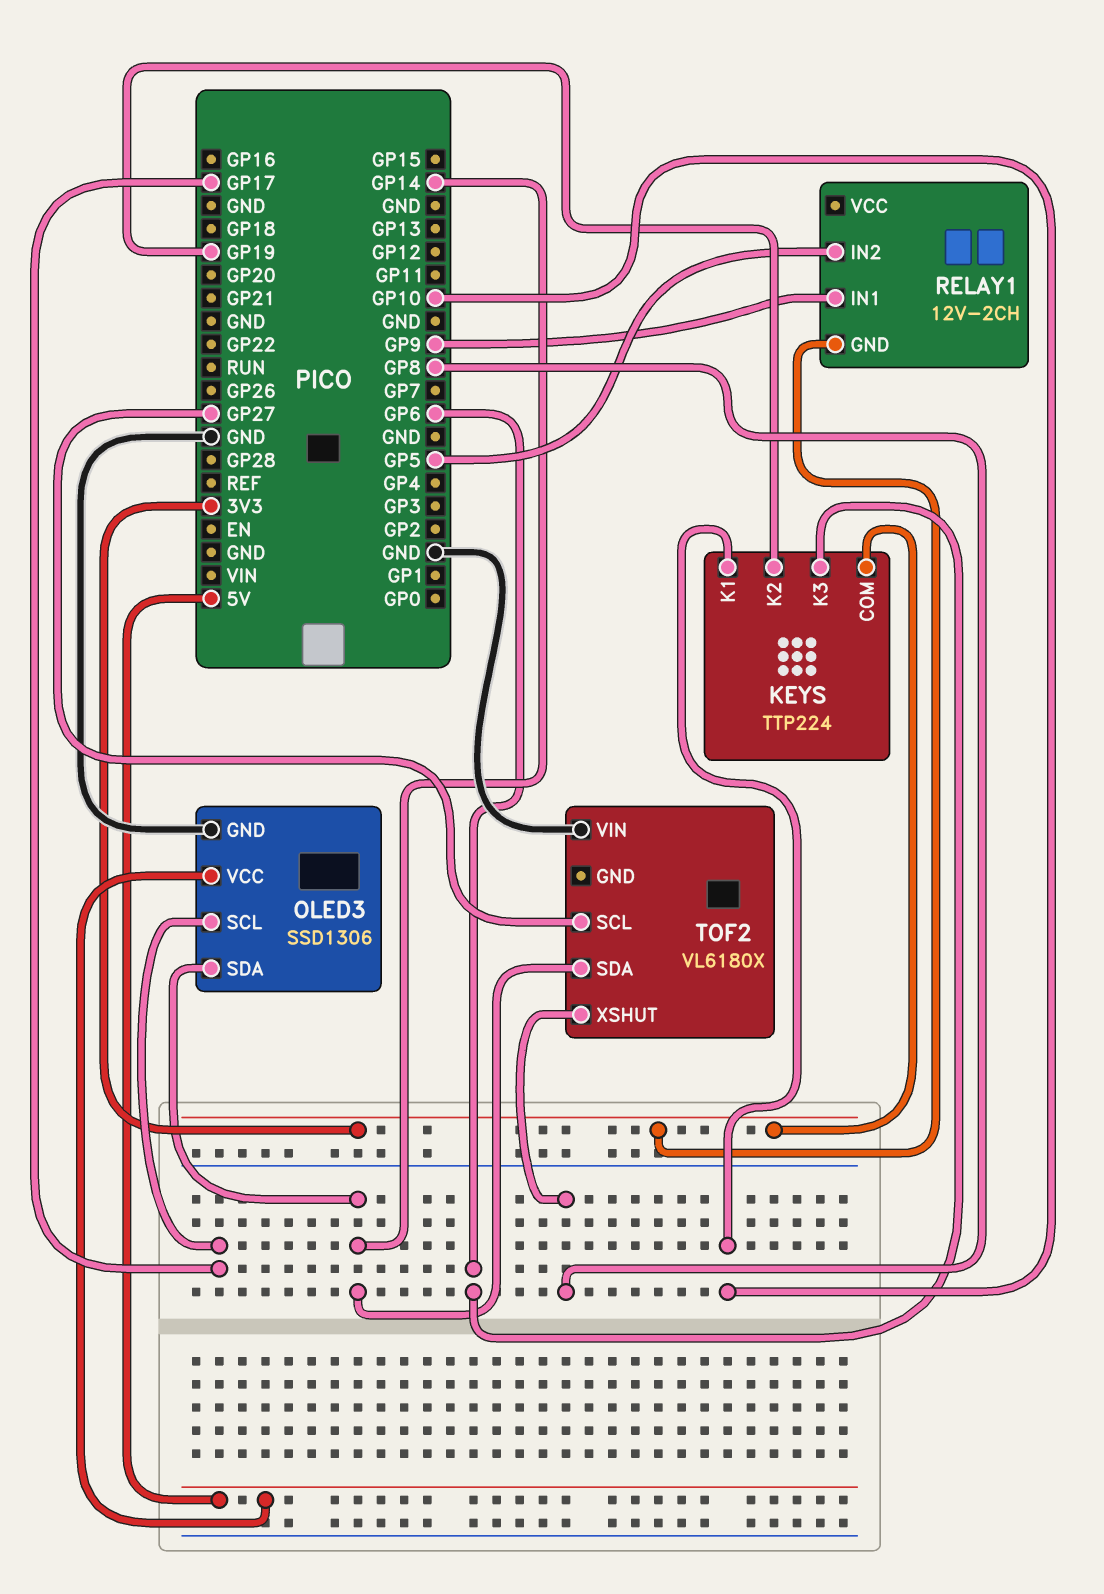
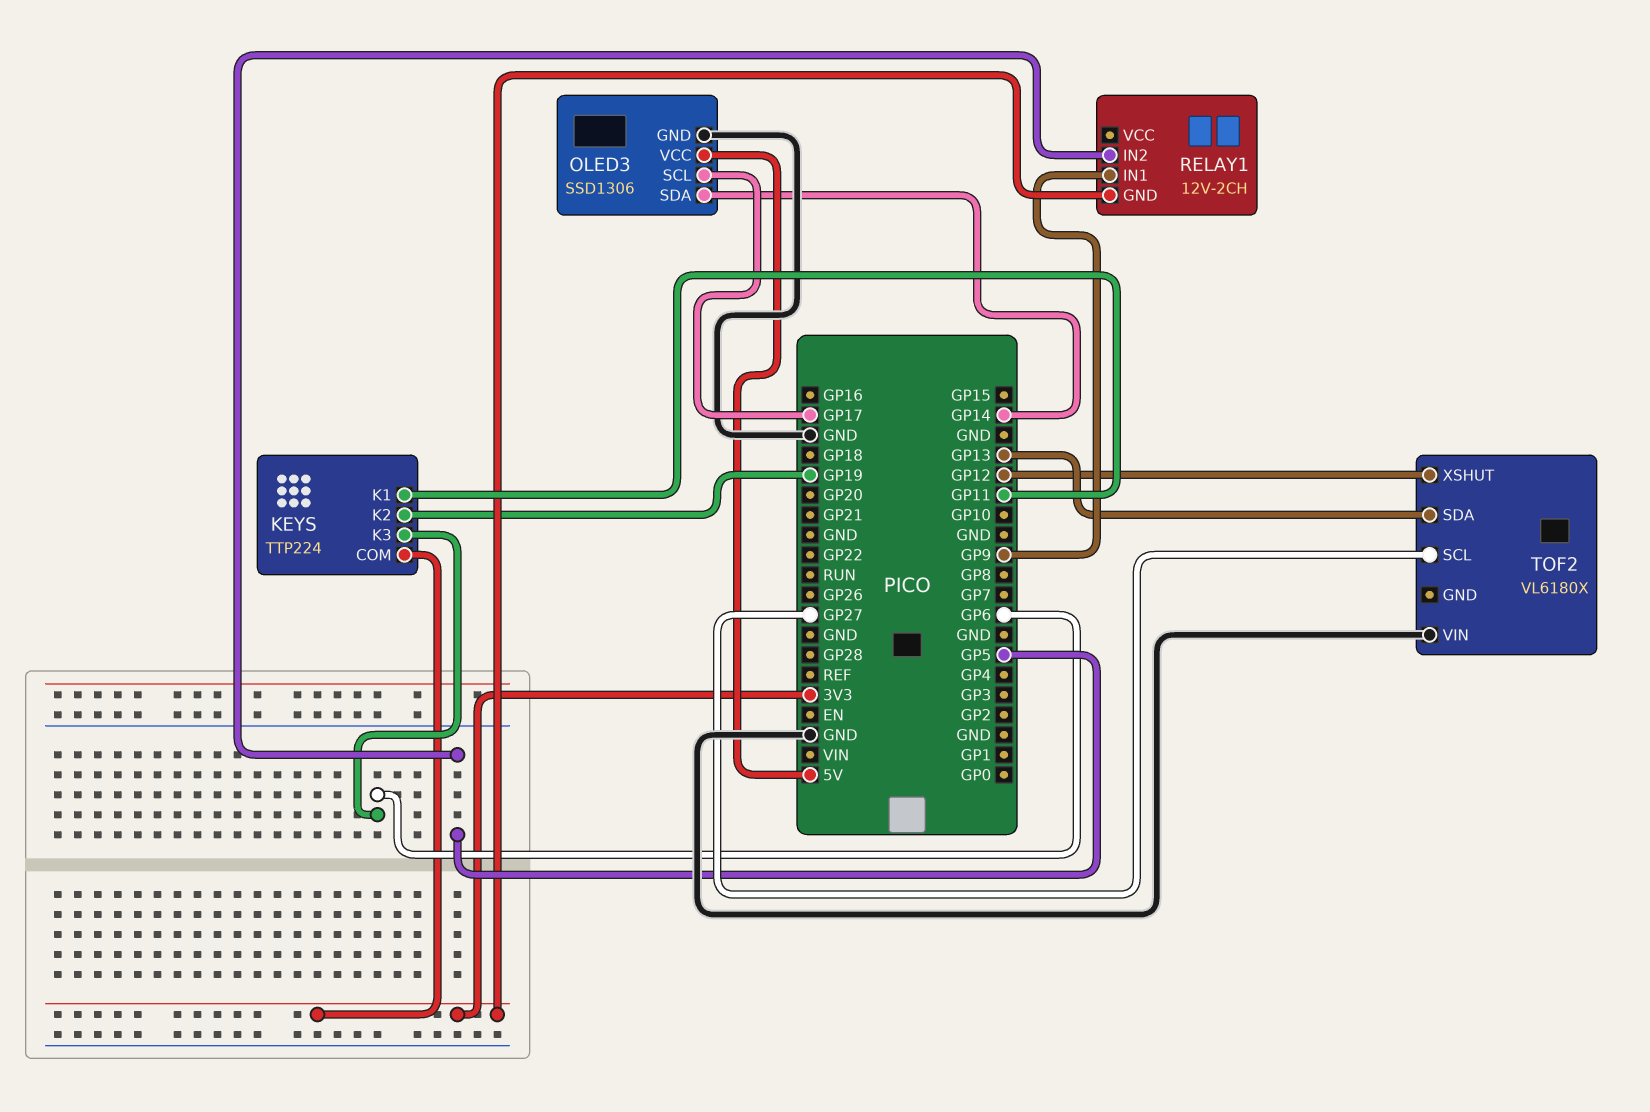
KEYS pin K1: GP10 -> GP11
TOF2 pin SDA: GP14 -> GP13
TOF2 pin XSHUT: GP8 -> GP12

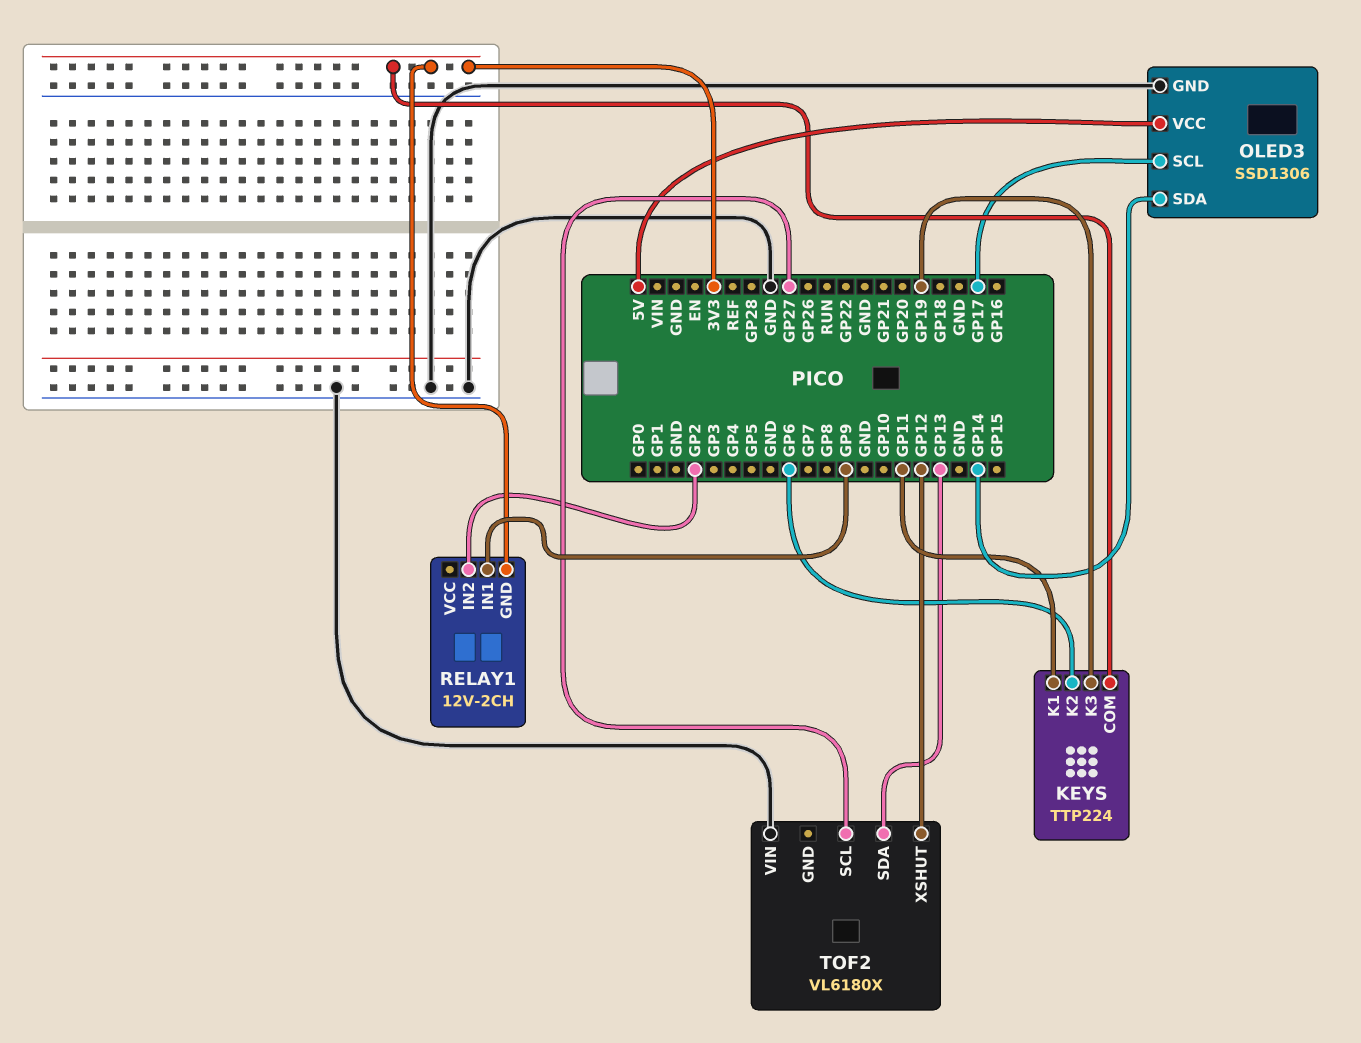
KEYS pin K2: GP19 -> GP6
KEYS pin K3: GP6 -> GP19
RELAY1 pin IN2: GP5 -> GP2

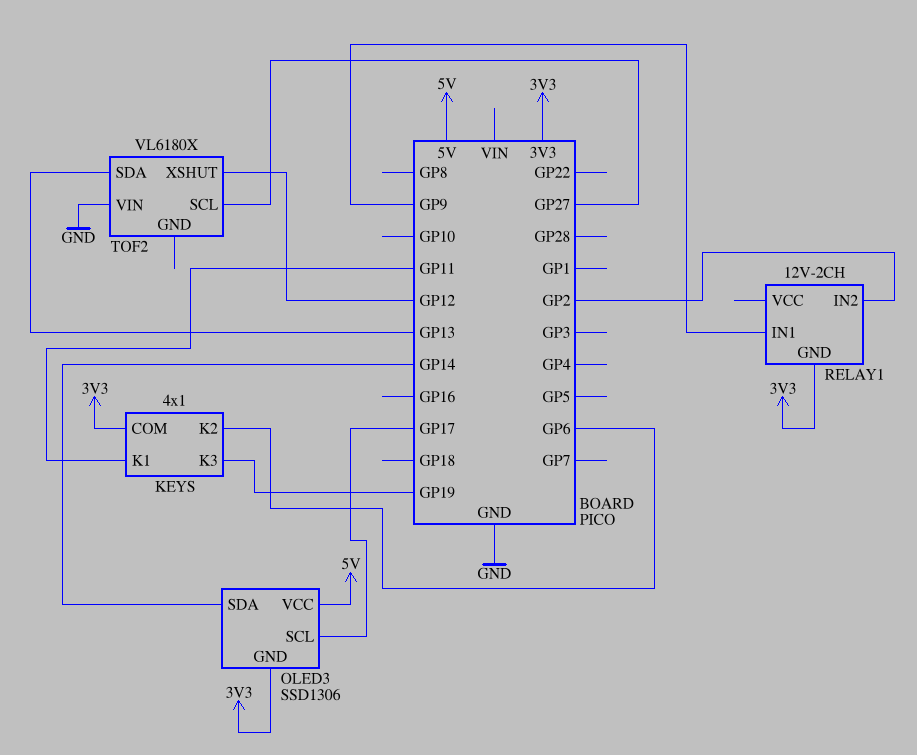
KEYS: TTP224 -> 4x1
OLED3 pin GND: GND -> 3V3

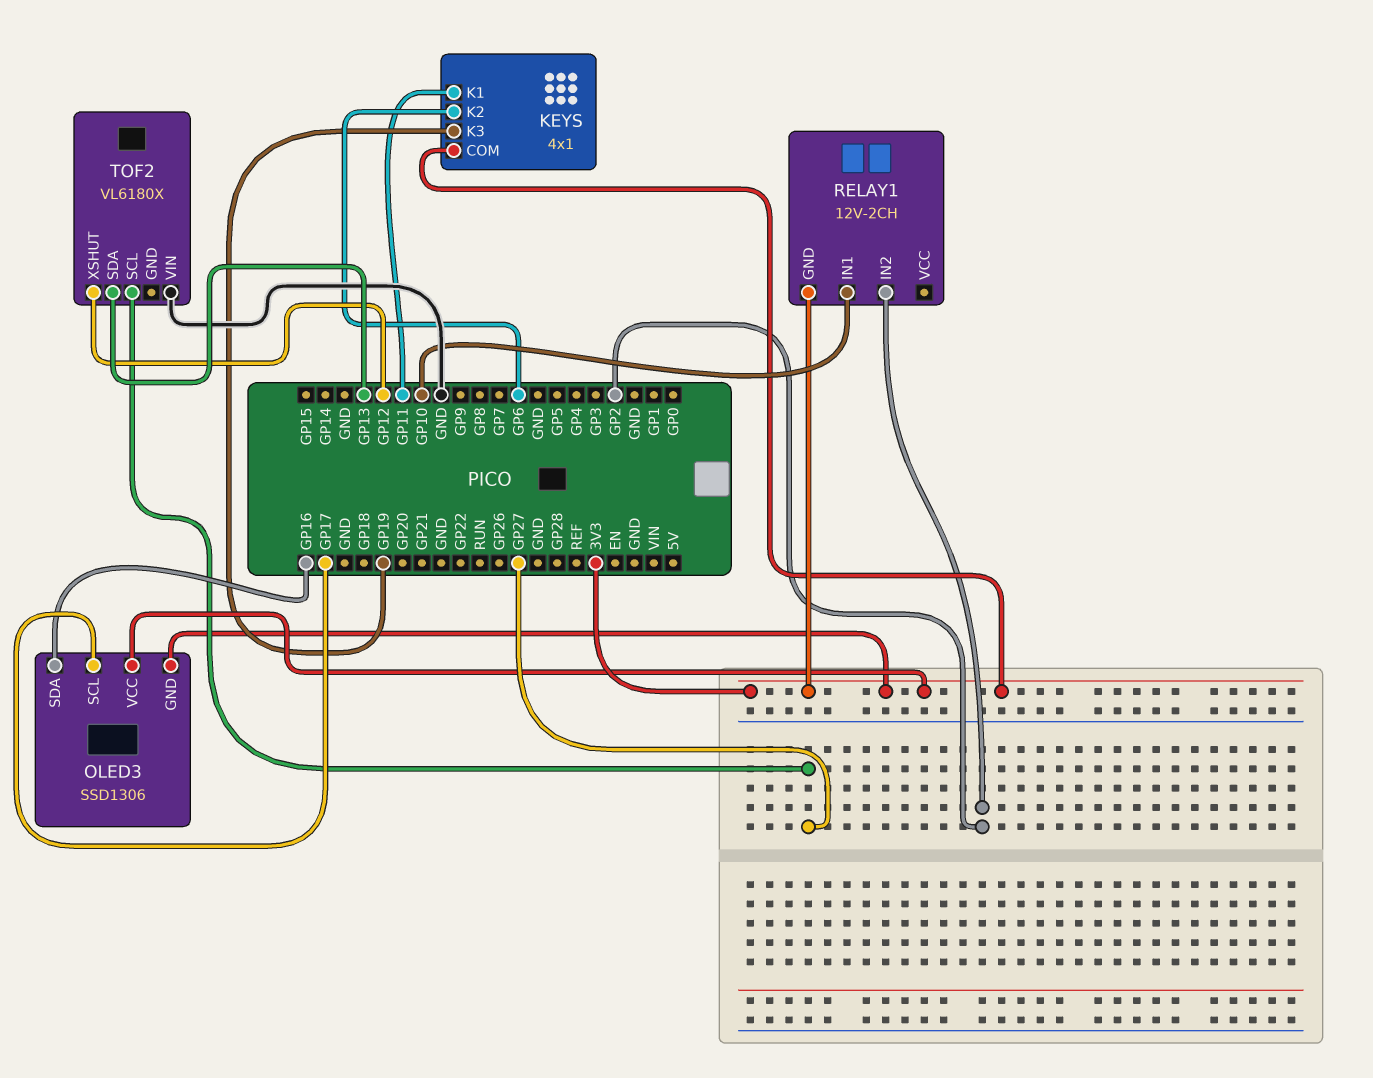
OLED3 pin SDA: GP14 -> GP16
OLED3 pin VCC: 5V -> 3V3
RELAY1 pin IN1: GP9 -> GP10

